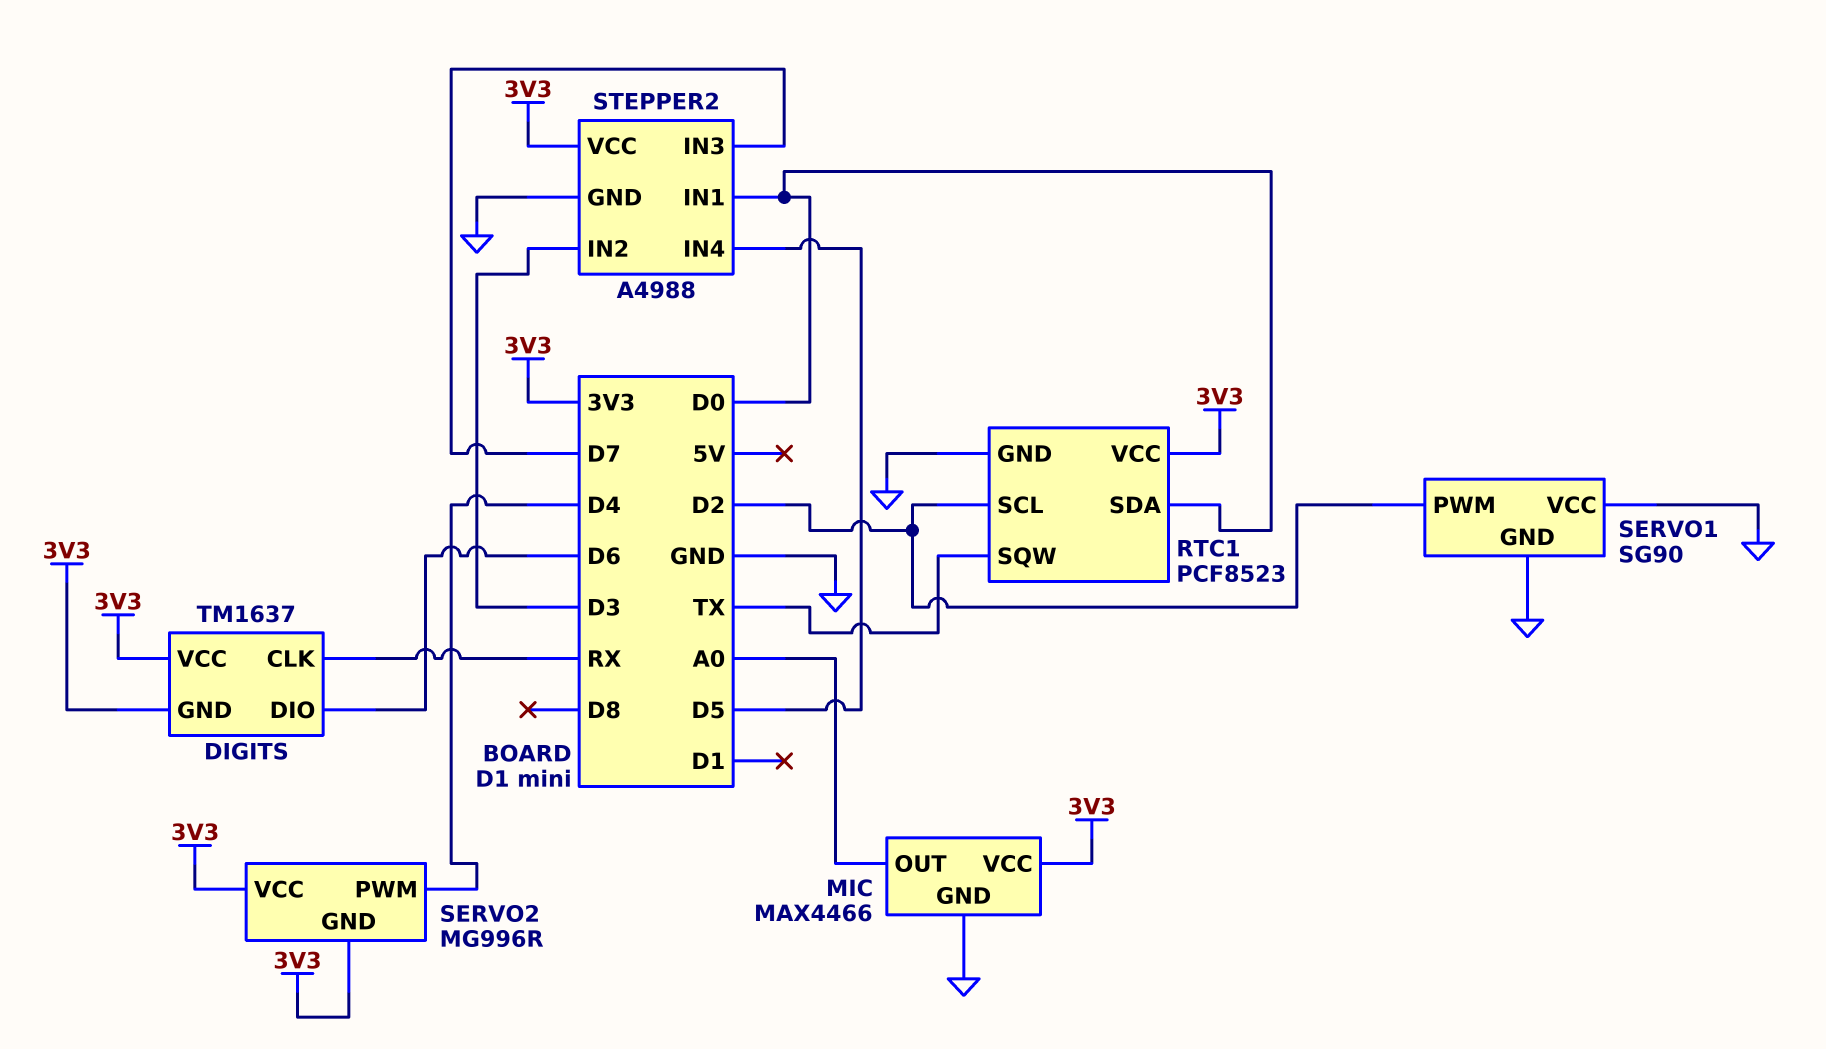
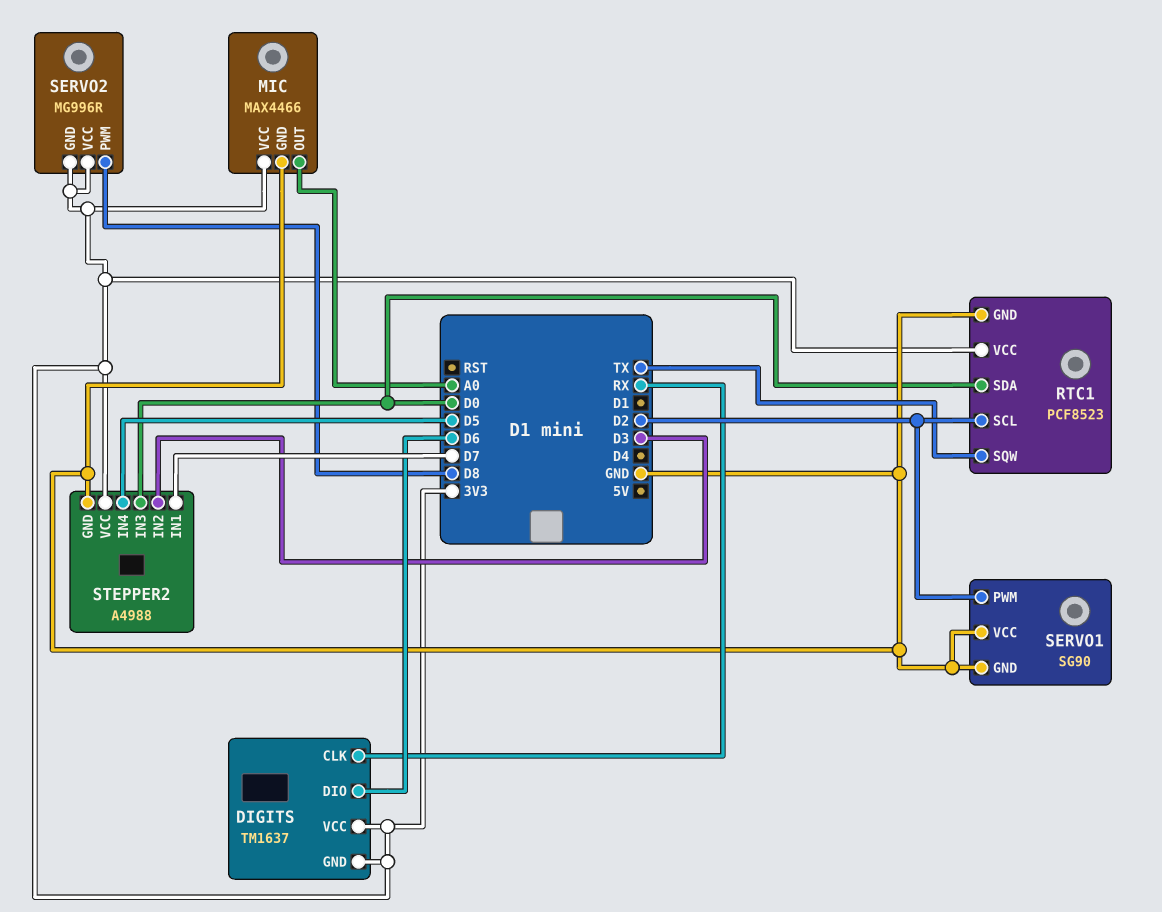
SERVO2 pin PWM: D4 -> D8
STEPPER2 pin IN1: D0 -> D7
STEPPER2 pin IN3: D7 -> D0

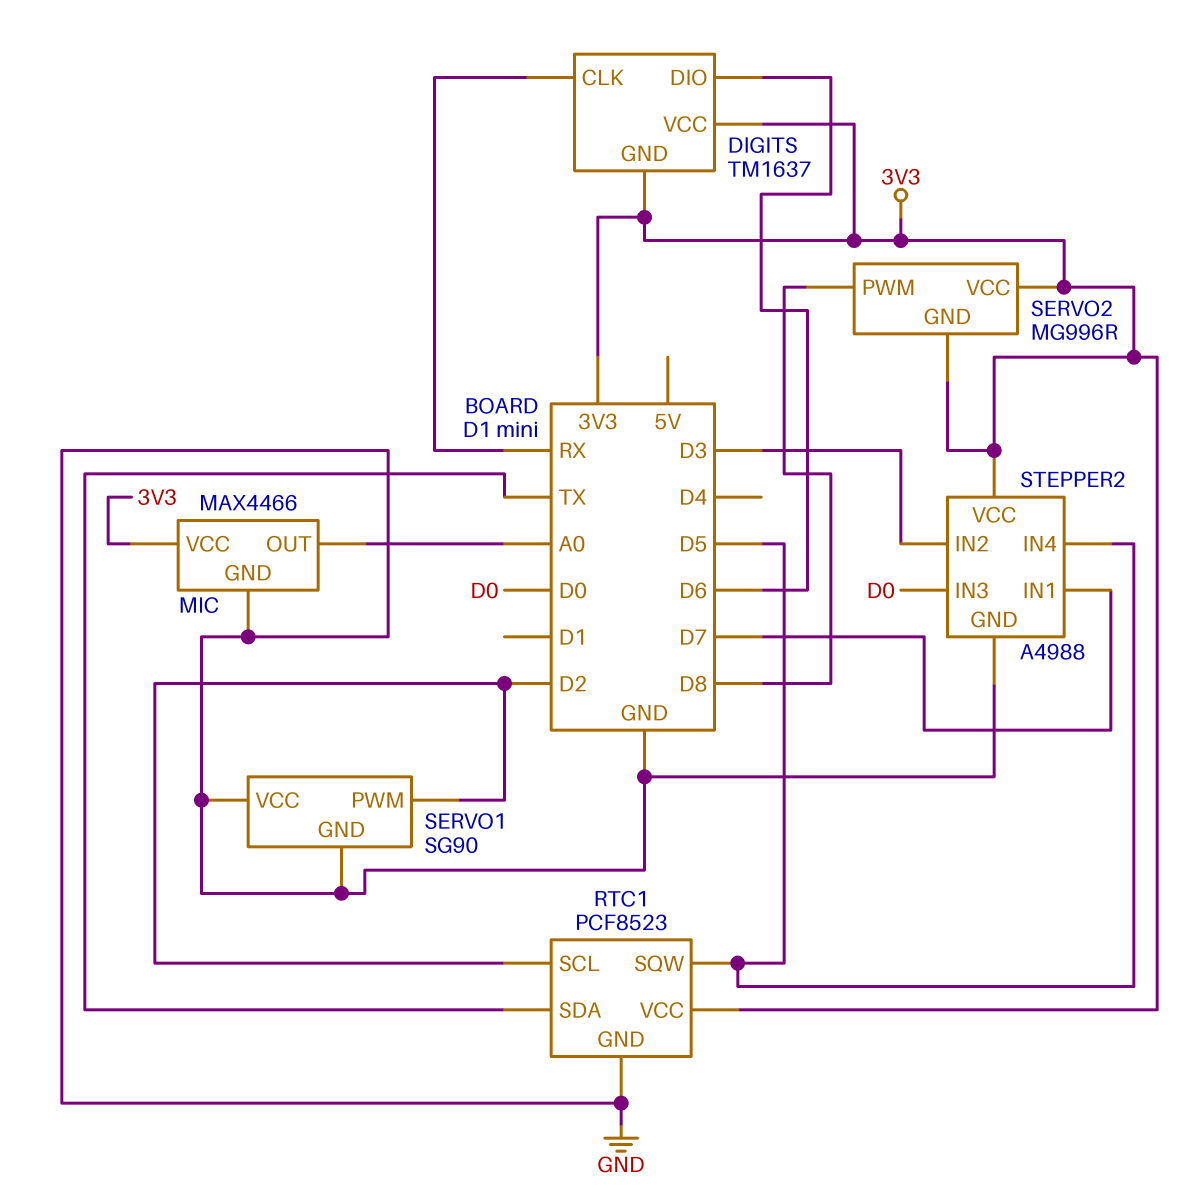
RTC1 pin SDA: D0 -> TX
RTC1 pin SQW: TX -> D5

